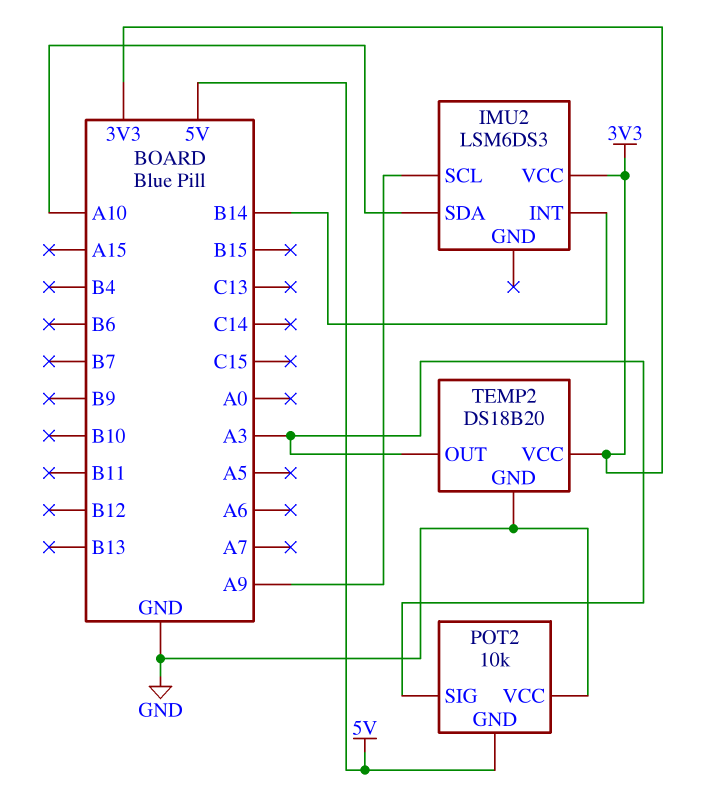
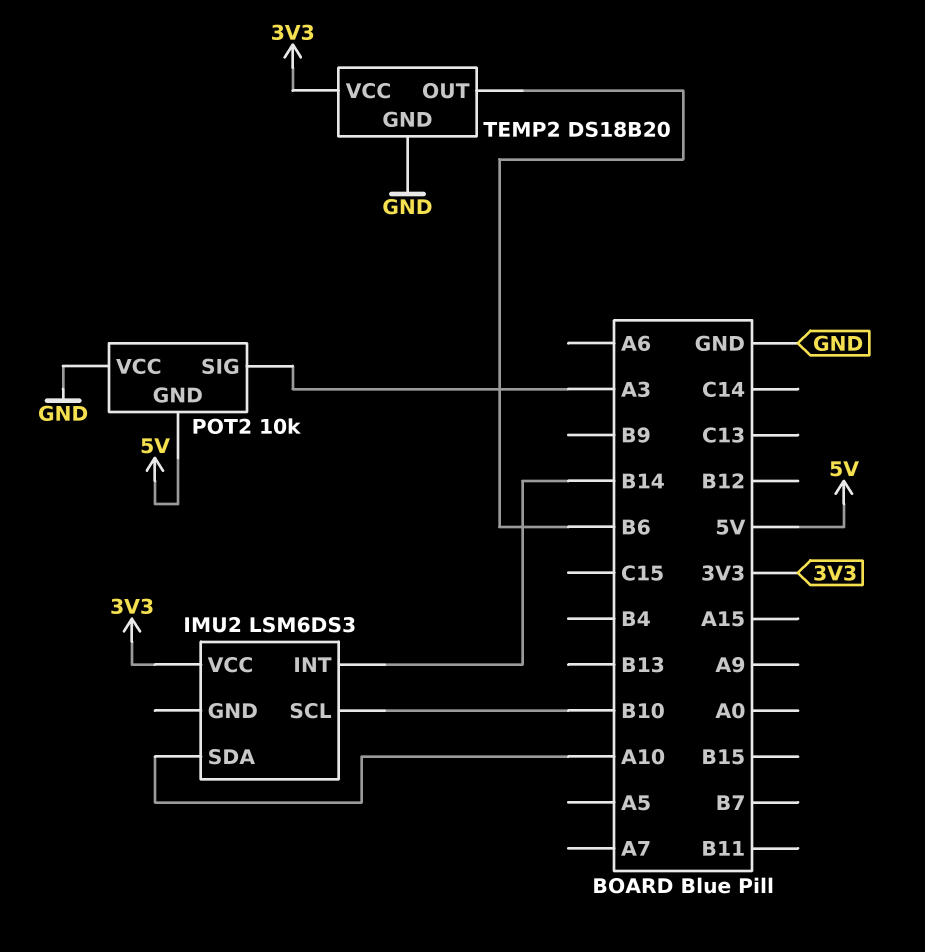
IMU2 pin SCL: A9 -> B10
TEMP2 pin OUT: A3 -> B6

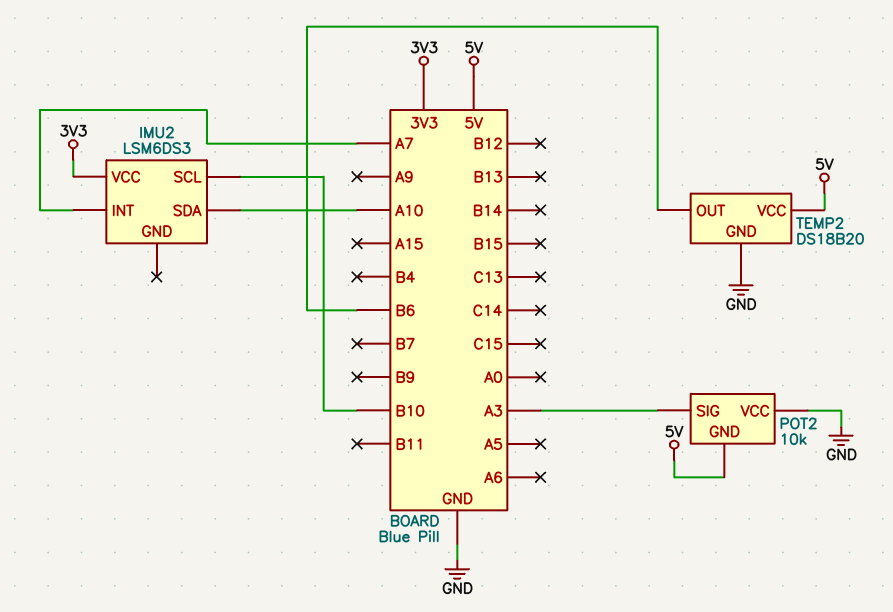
IMU2 pin INT: B14 -> A7
TEMP2 pin VCC: 3V3 -> 5V

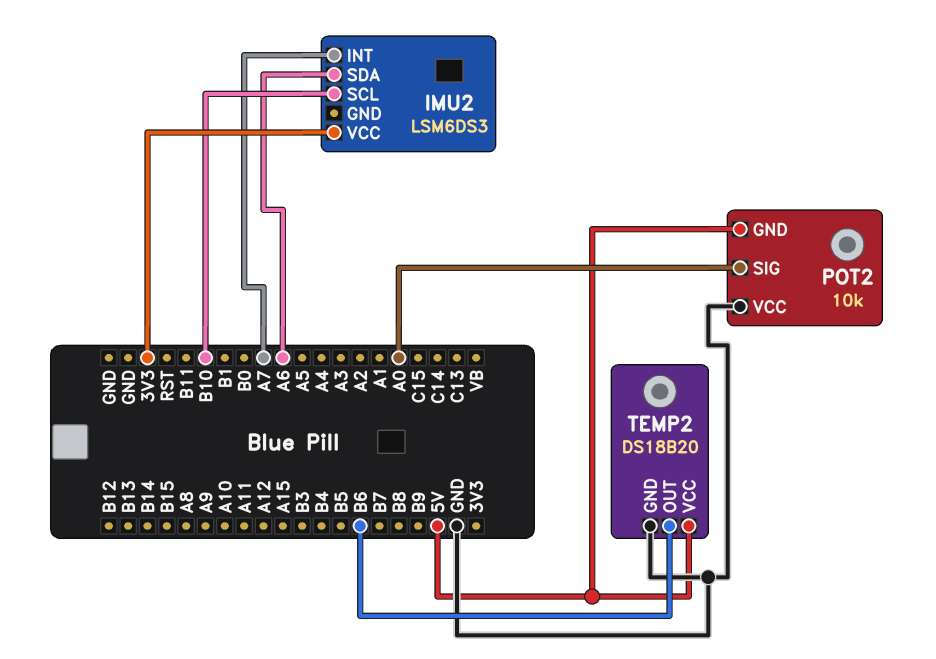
IMU2 pin SDA: A10 -> A6
POT2 pin SIG: A3 -> A0

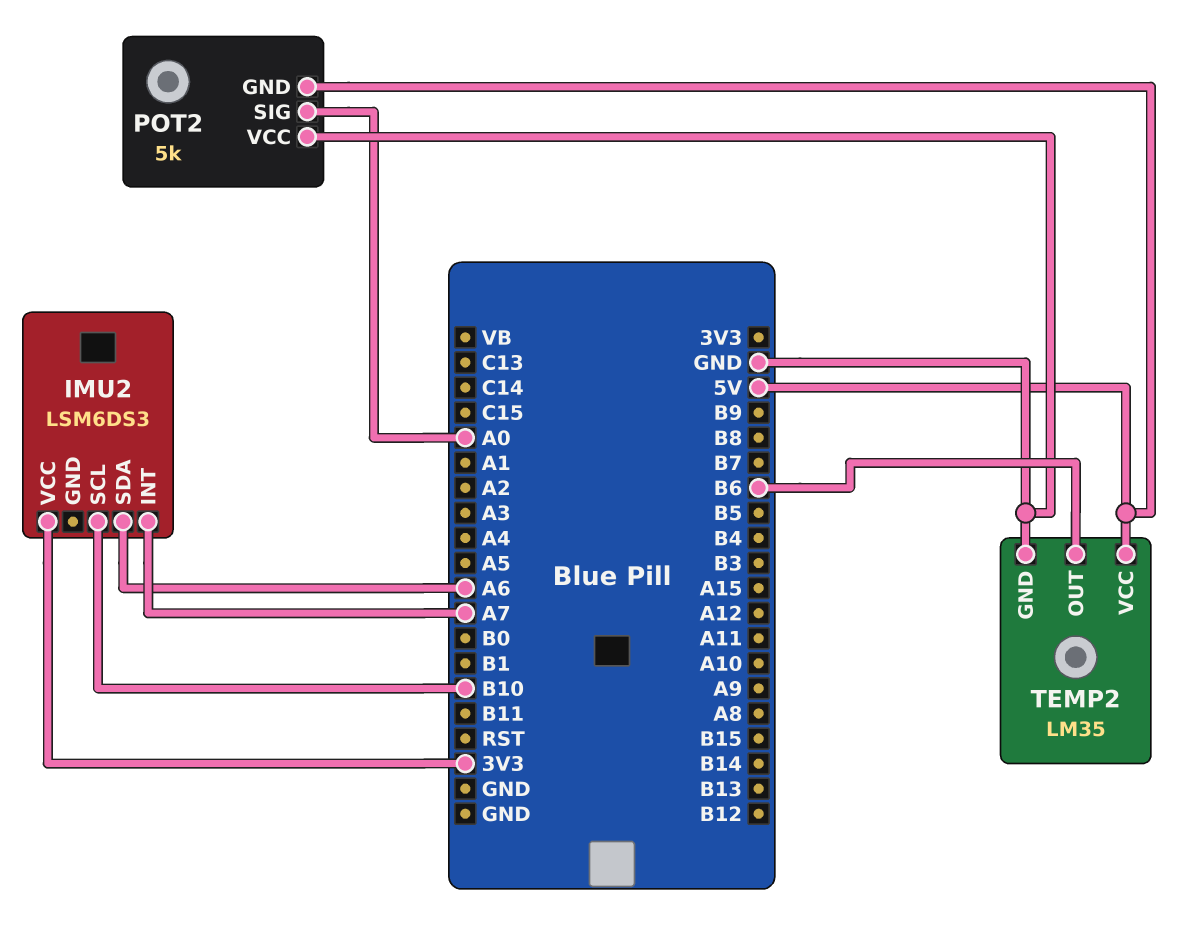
POT2: 10k -> 5k
TEMP2: DS18B20 -> LM35

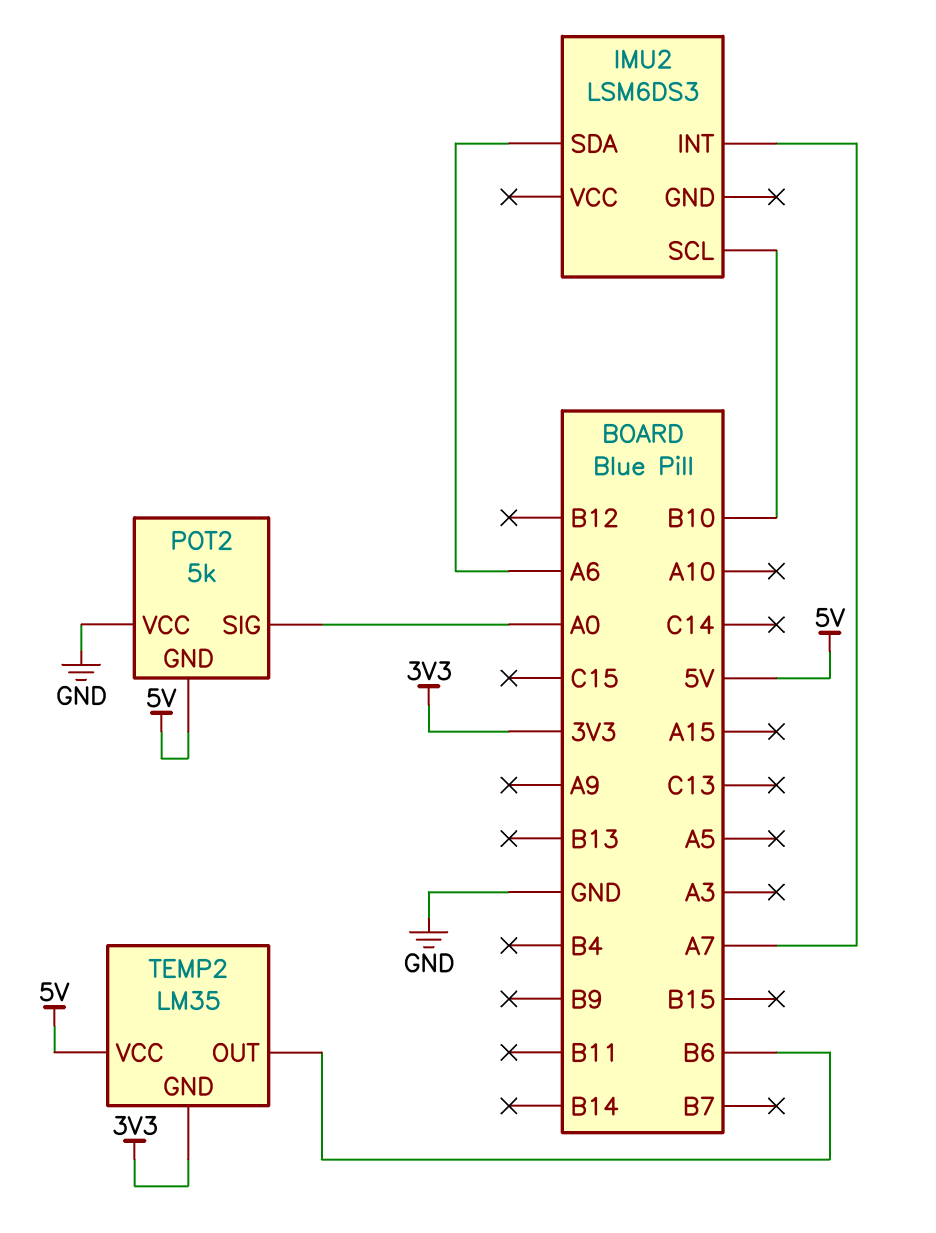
IMU2 pin VCC: 3V3 -> none
TEMP2 pin GND: GND -> 3V3

